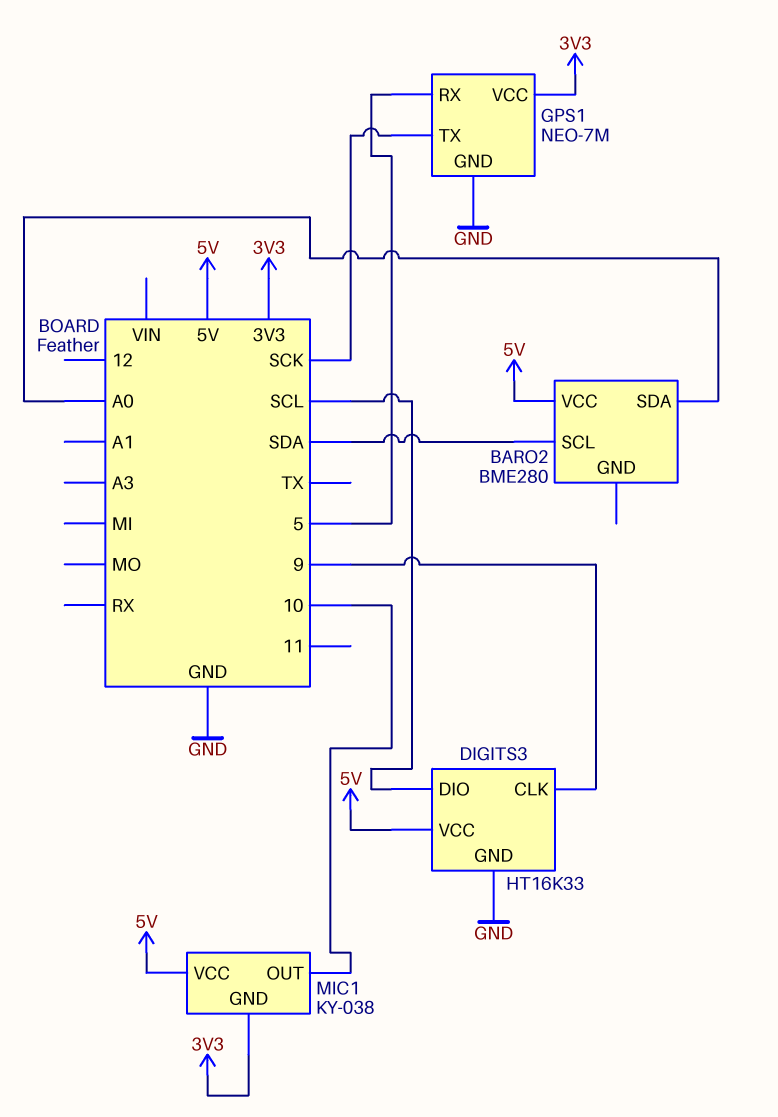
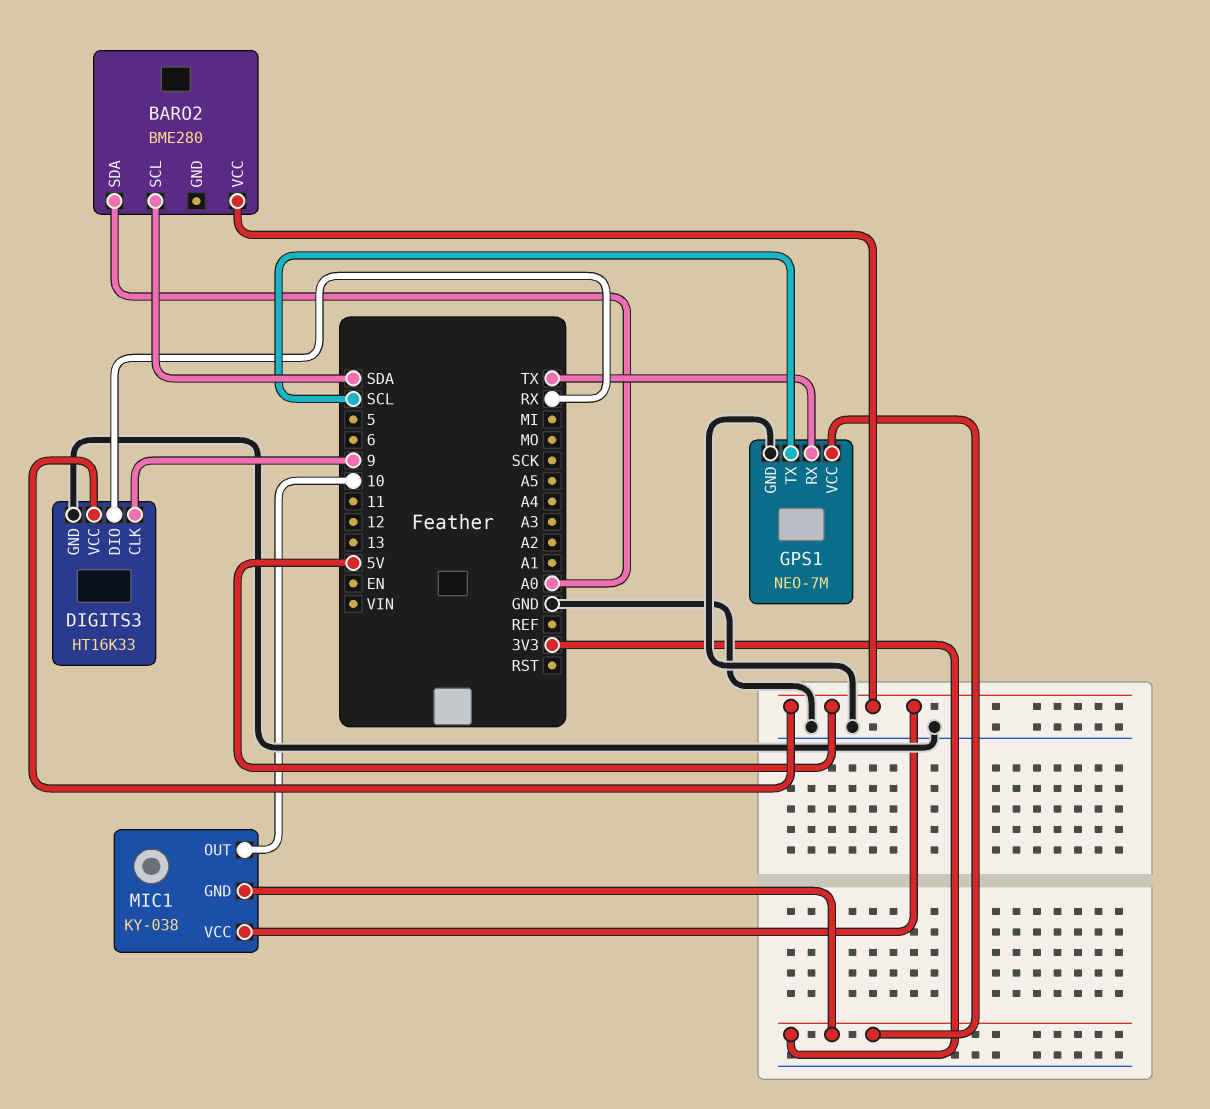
DIGITS3 pin DIO: SCL -> RX
GPS1 pin RX: 5 -> TX
GPS1 pin TX: SCK -> SCL

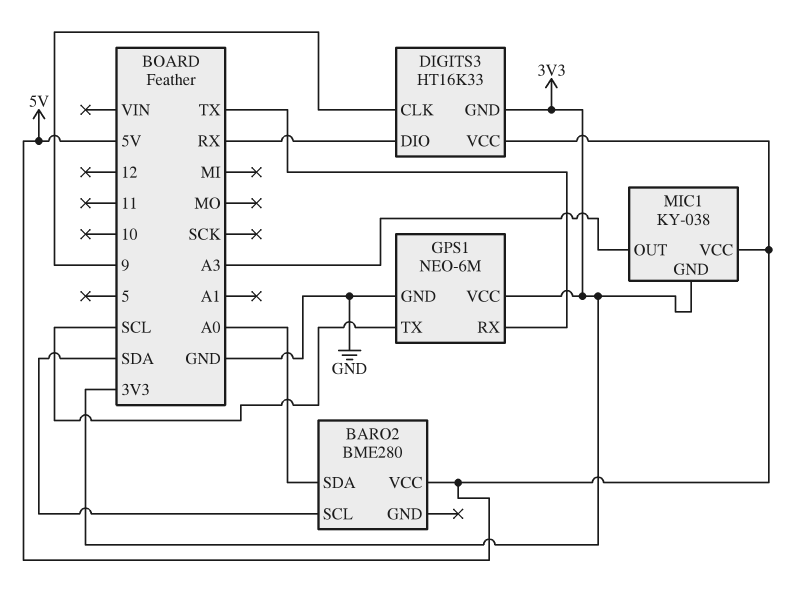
DIGITS3 pin GND: GND -> 3V3
GPS1: NEO-7M -> NEO-6M
MIC1 pin OUT: 10 -> A3

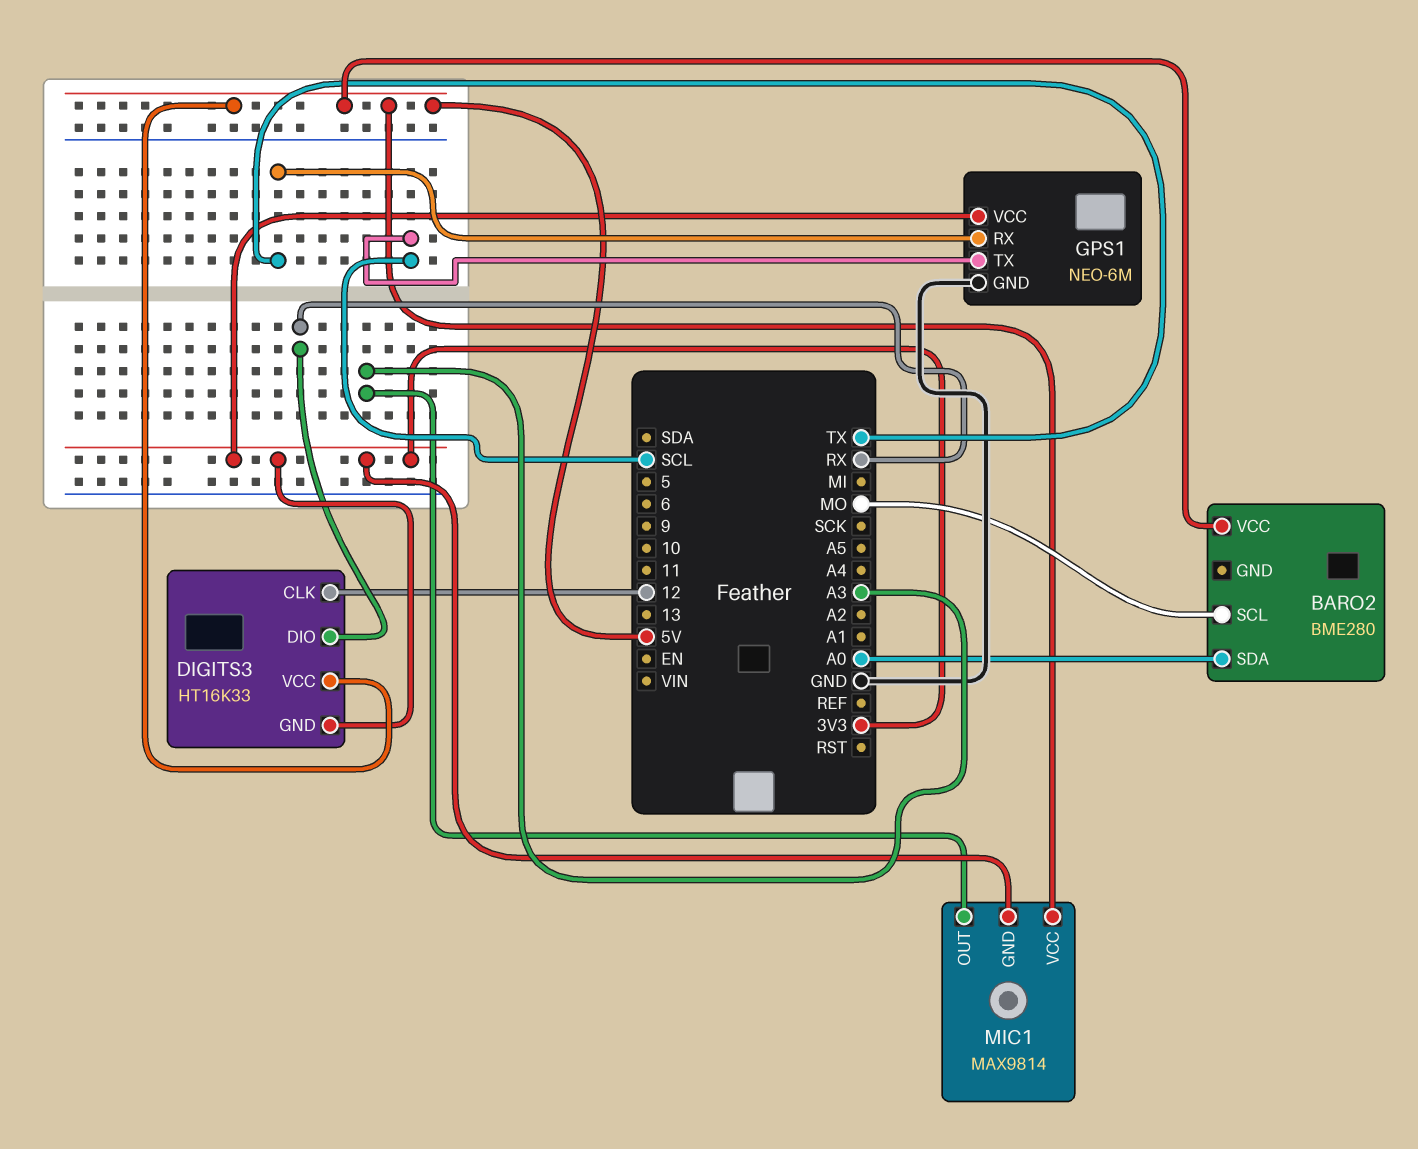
BARO2 pin SCL: SDA -> MO
DIGITS3 pin CLK: 9 -> 12
MIC1: KY-038 -> MAX9814

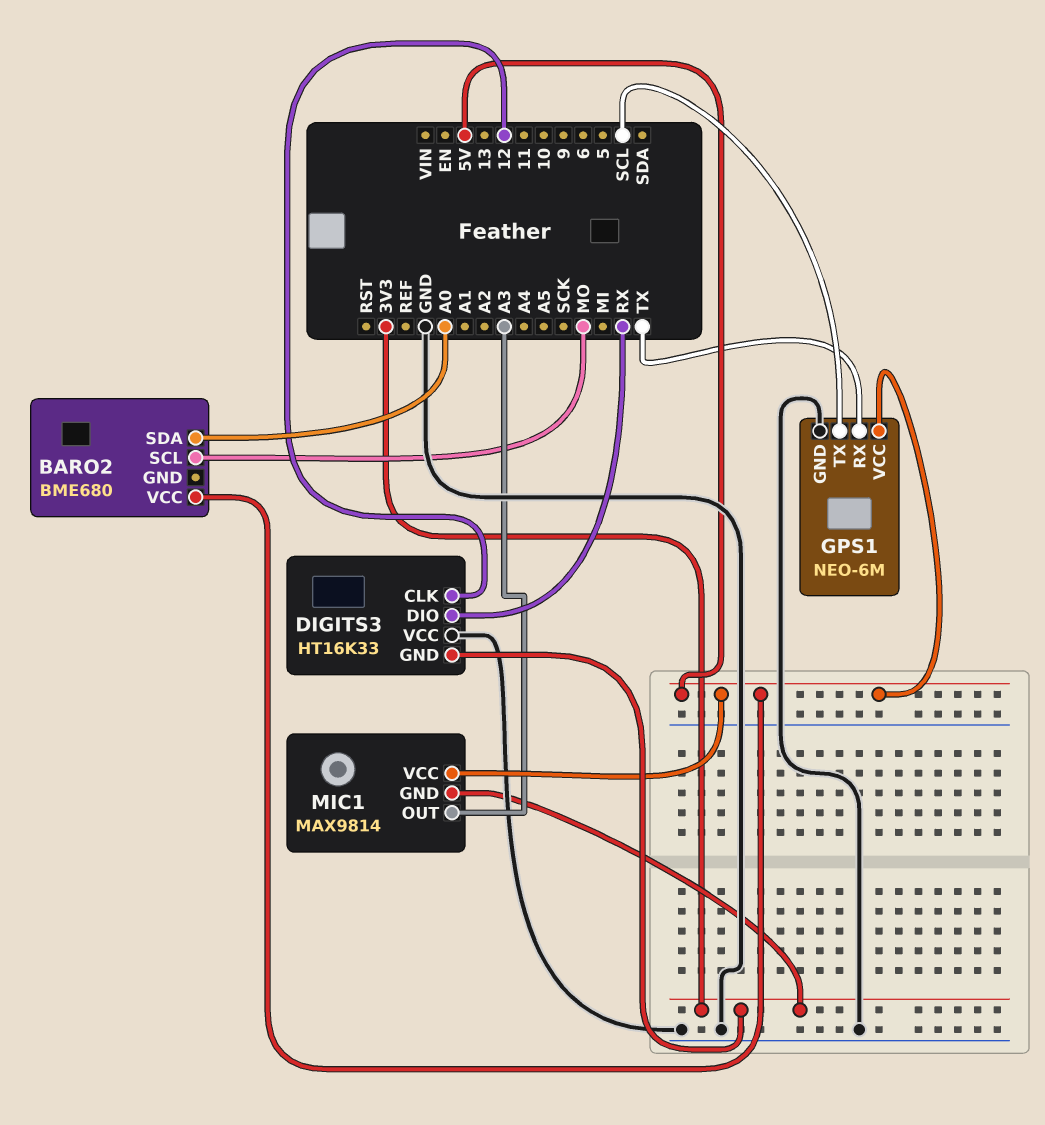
BARO2: BME280 -> BME680
DIGITS3 pin VCC: 5V -> GND
GPS1 pin VCC: 3V3 -> 5V

